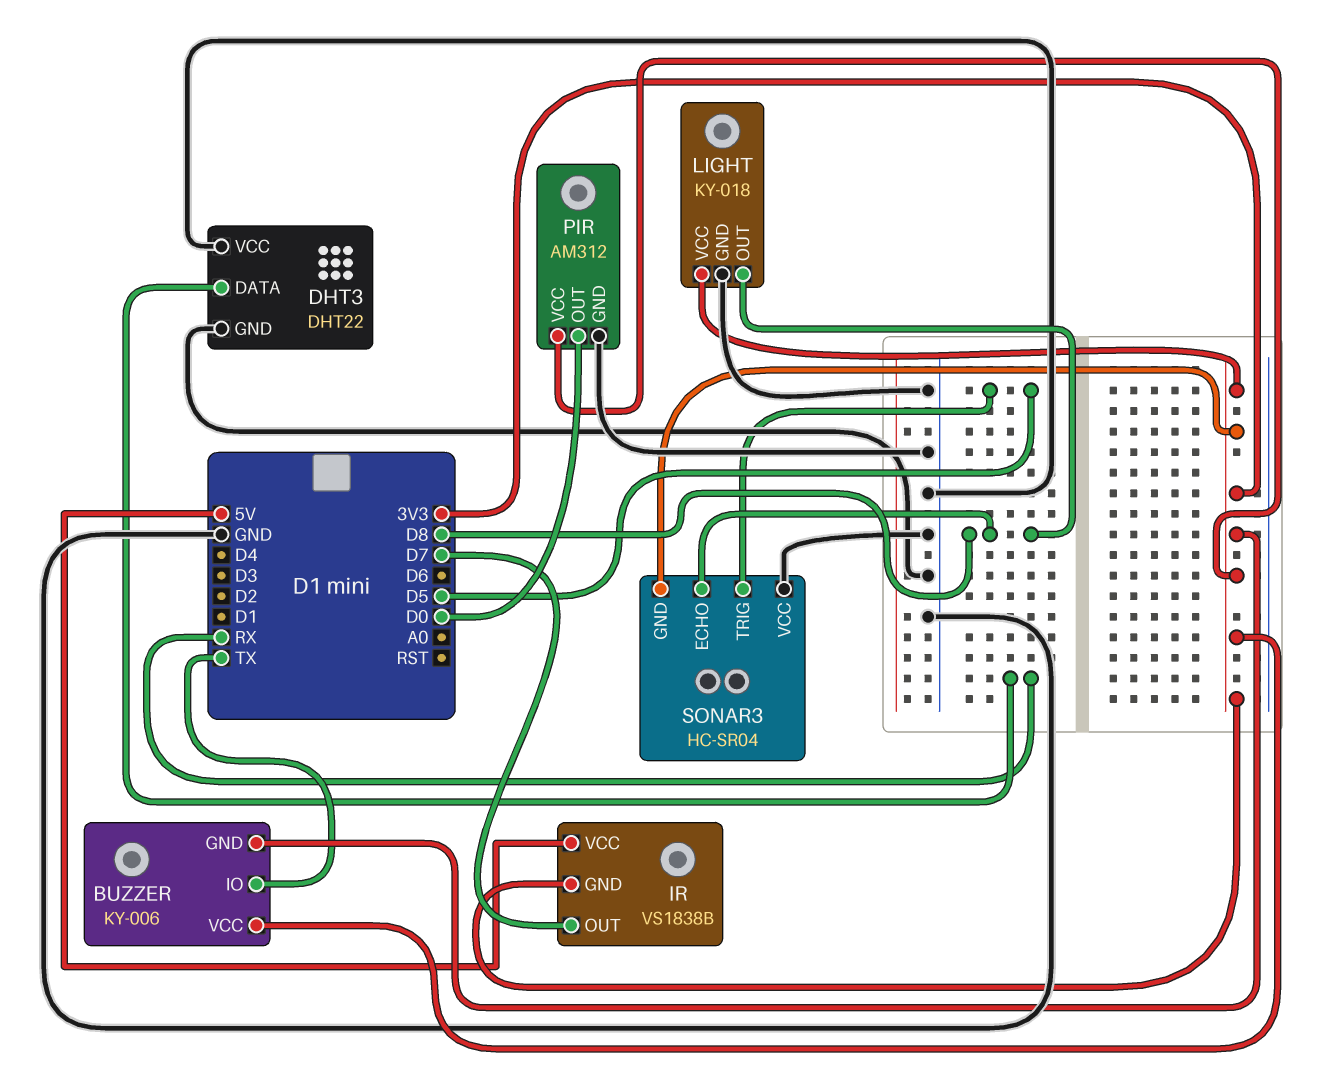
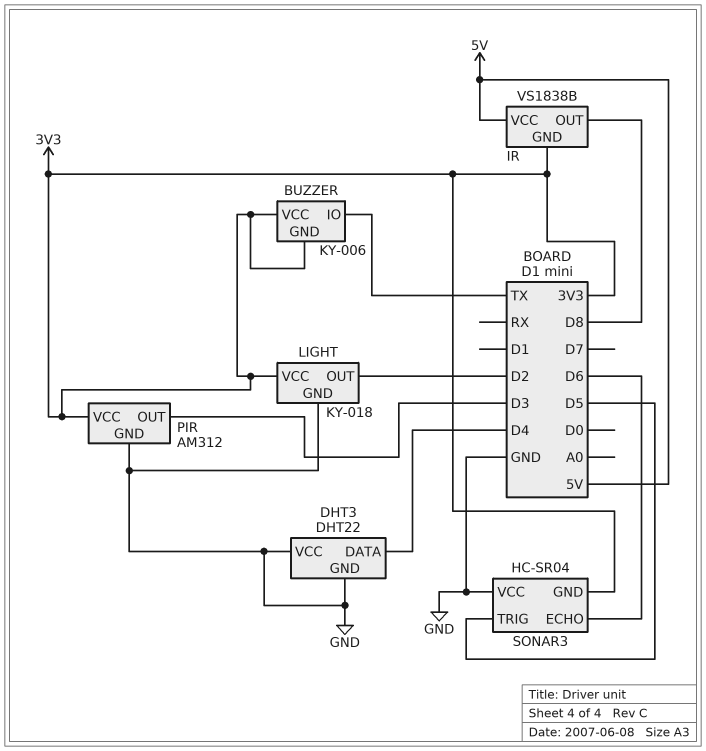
DHT3 pin DATA: RX -> D4
IR pin OUT: D7 -> D8
LIGHT pin OUT: D8 -> D2
PIR pin OUT: D0 -> D3
SONAR3 pin ECHO: D8 -> D6

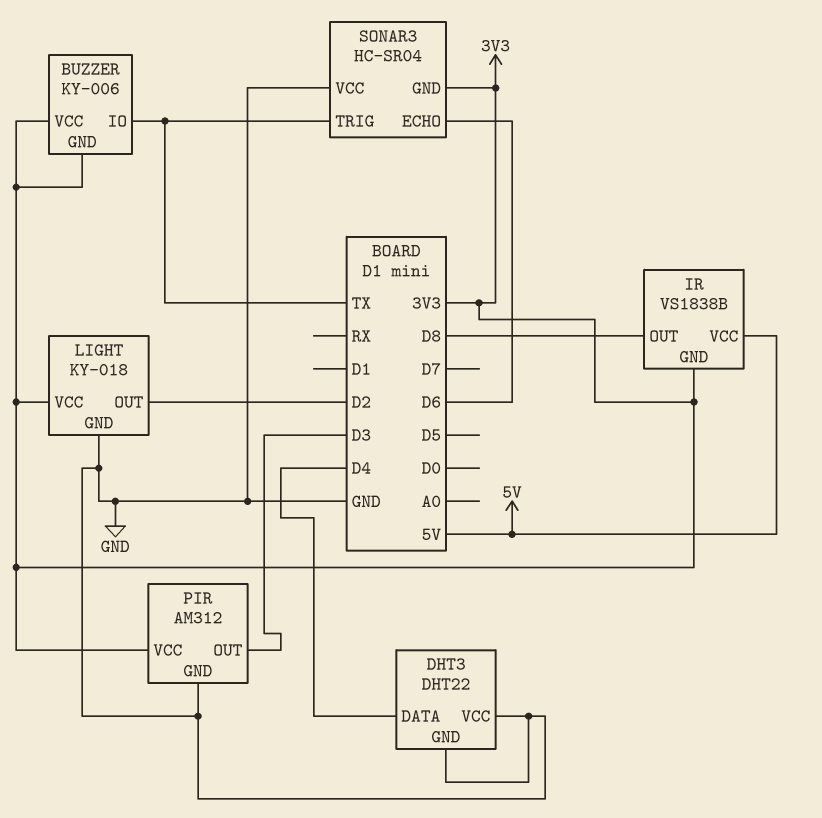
SONAR3 pin TRIG: D5 -> TX

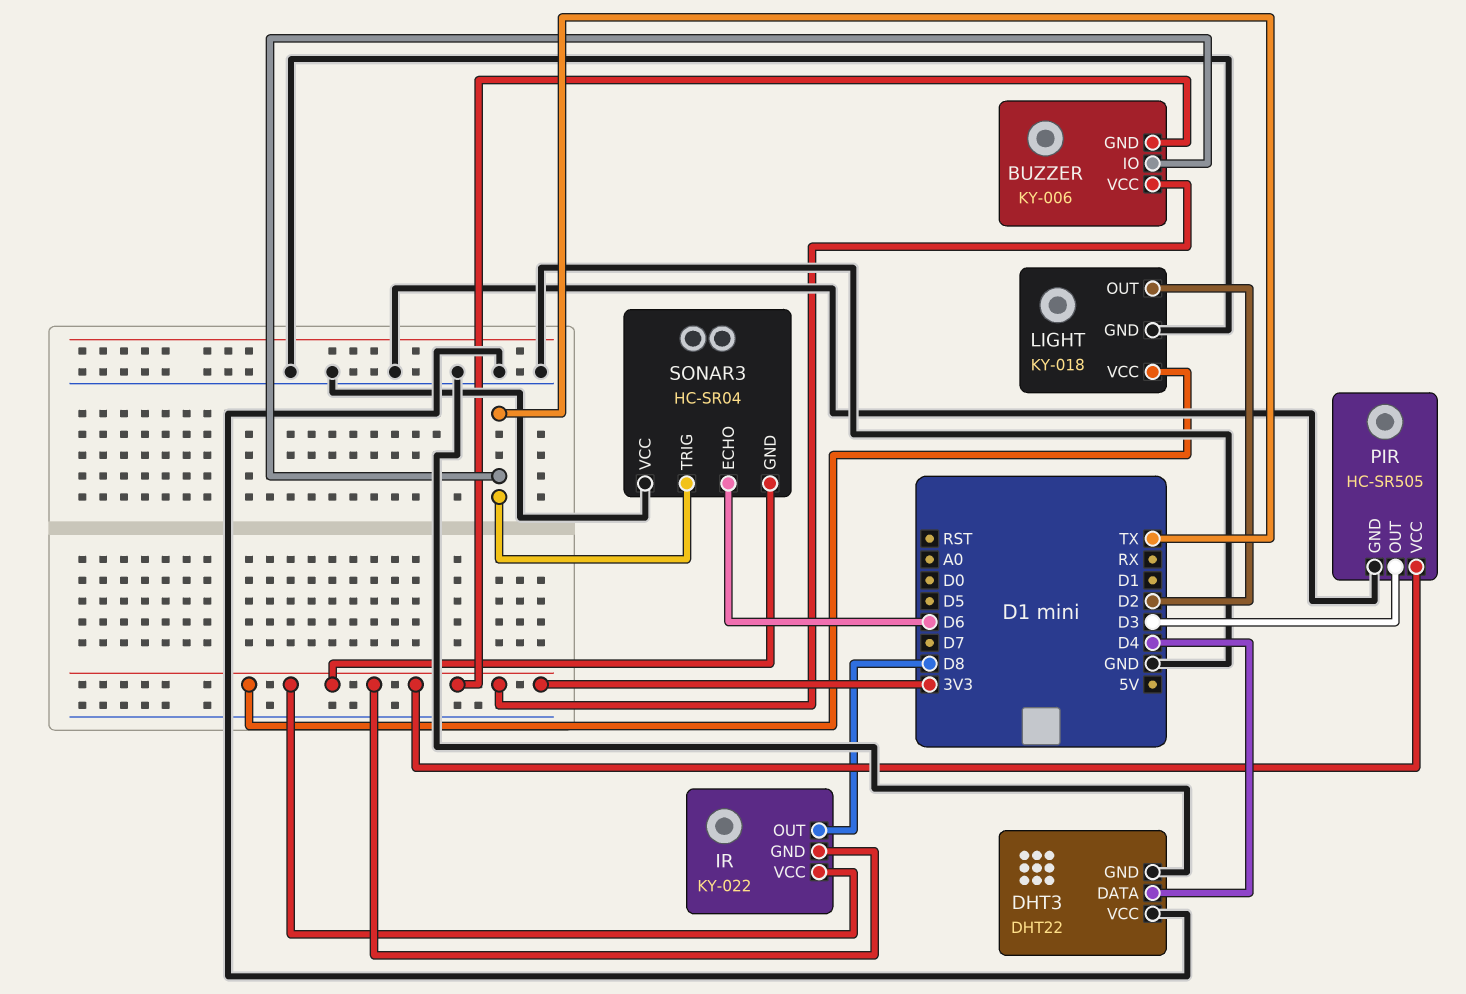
IR: VS1838B -> KY-022
IR pin VCC: 5V -> 3V3
PIR: AM312 -> HC-SR505

